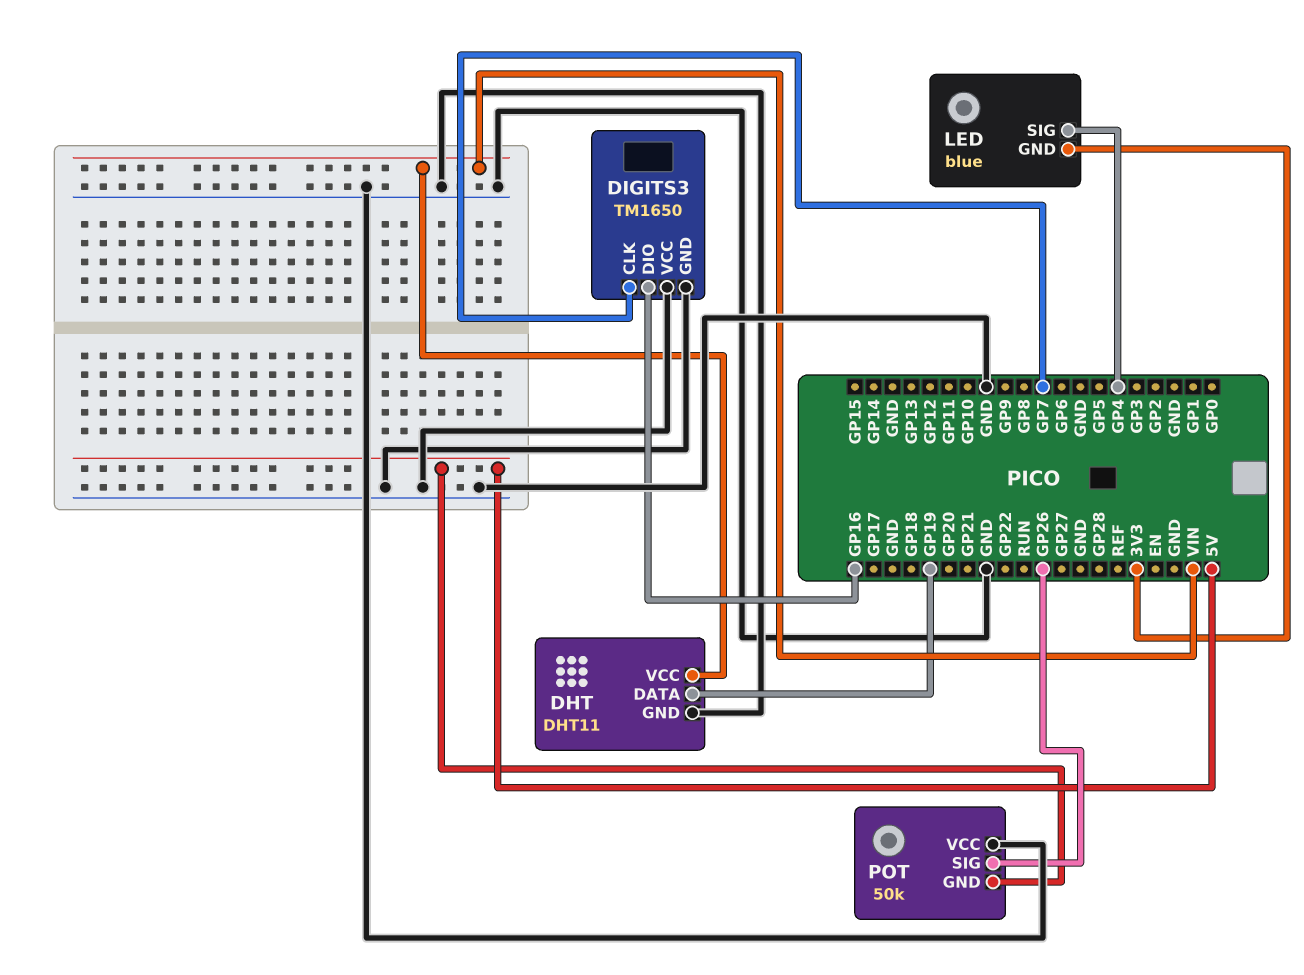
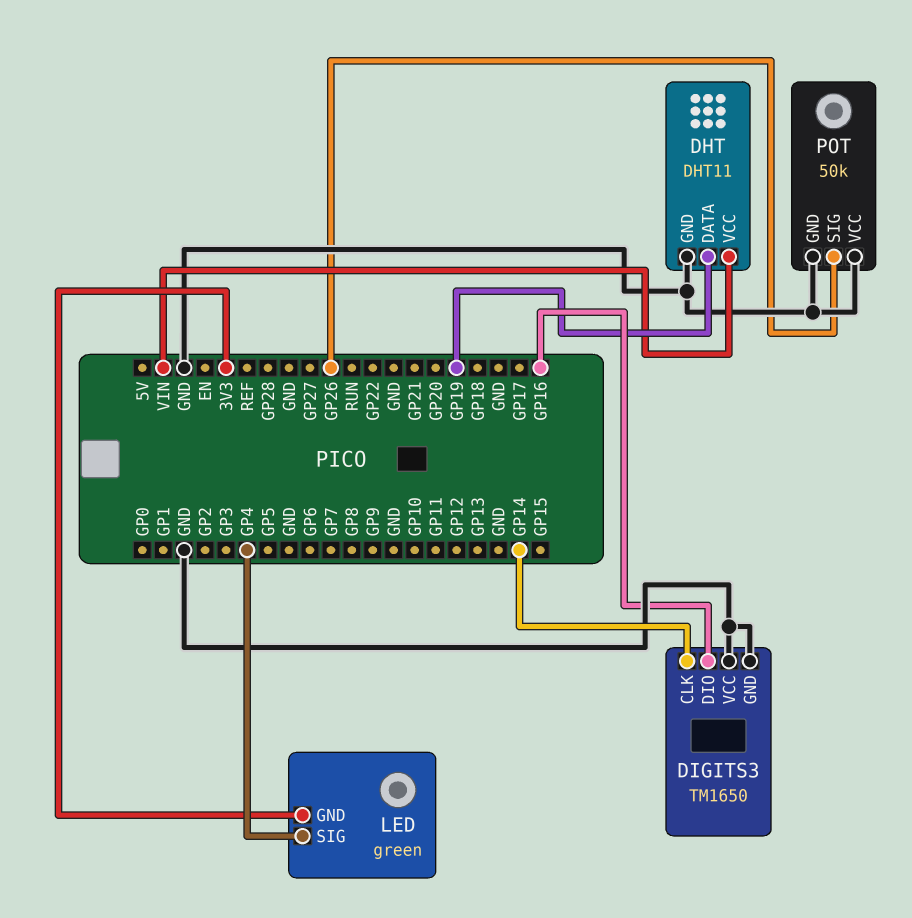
DIGITS3 pin CLK: GP7 -> GP14
LED: blue -> green
POT pin GND: 5V -> GND

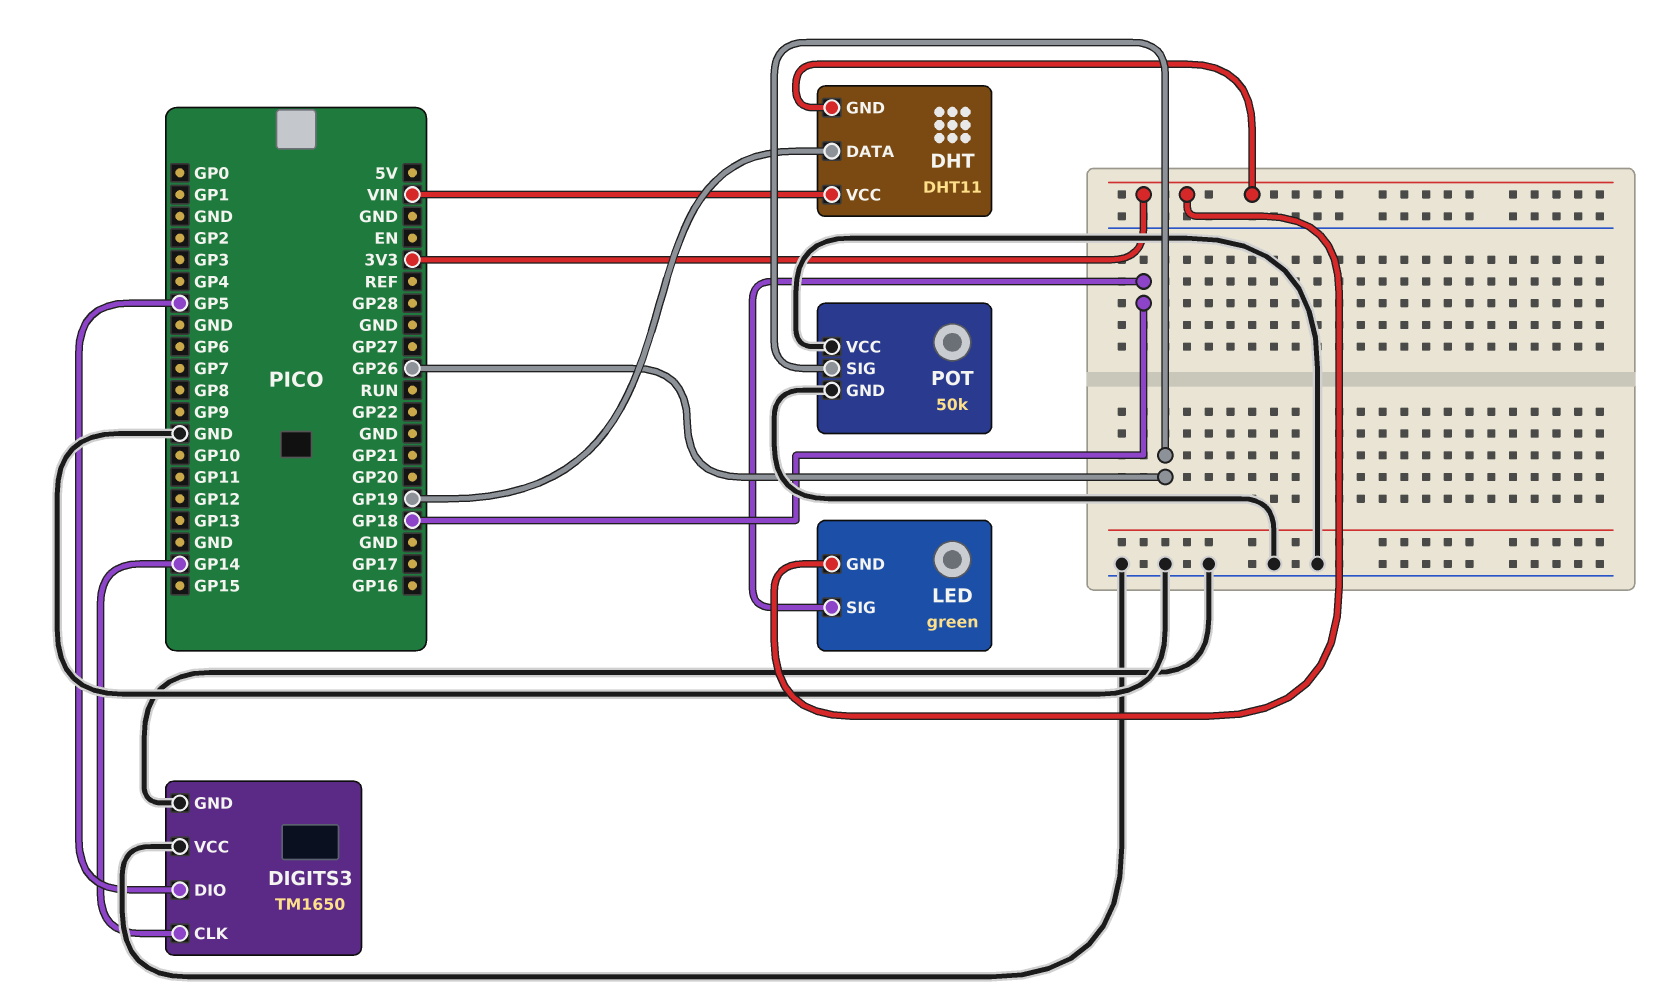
DHT pin GND: GND -> 3V3
DIGITS3 pin DIO: GP16 -> GP5
LED pin SIG: GP4 -> GP18

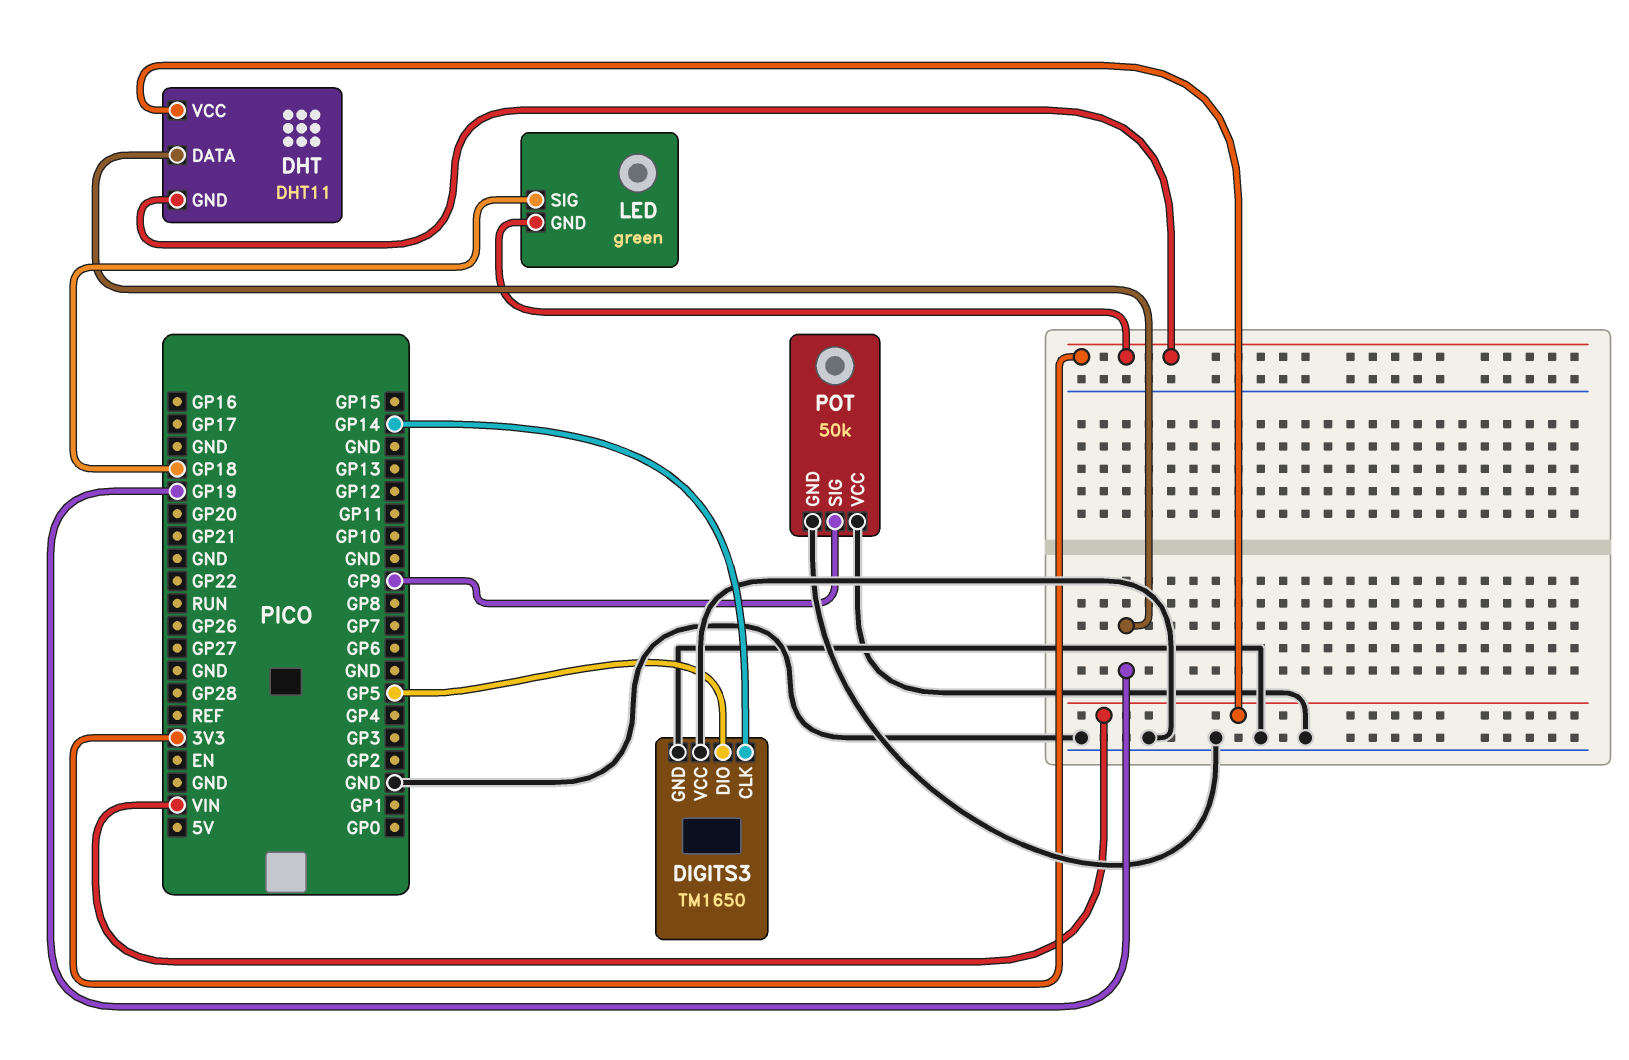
POT pin SIG: GP26 -> GP9

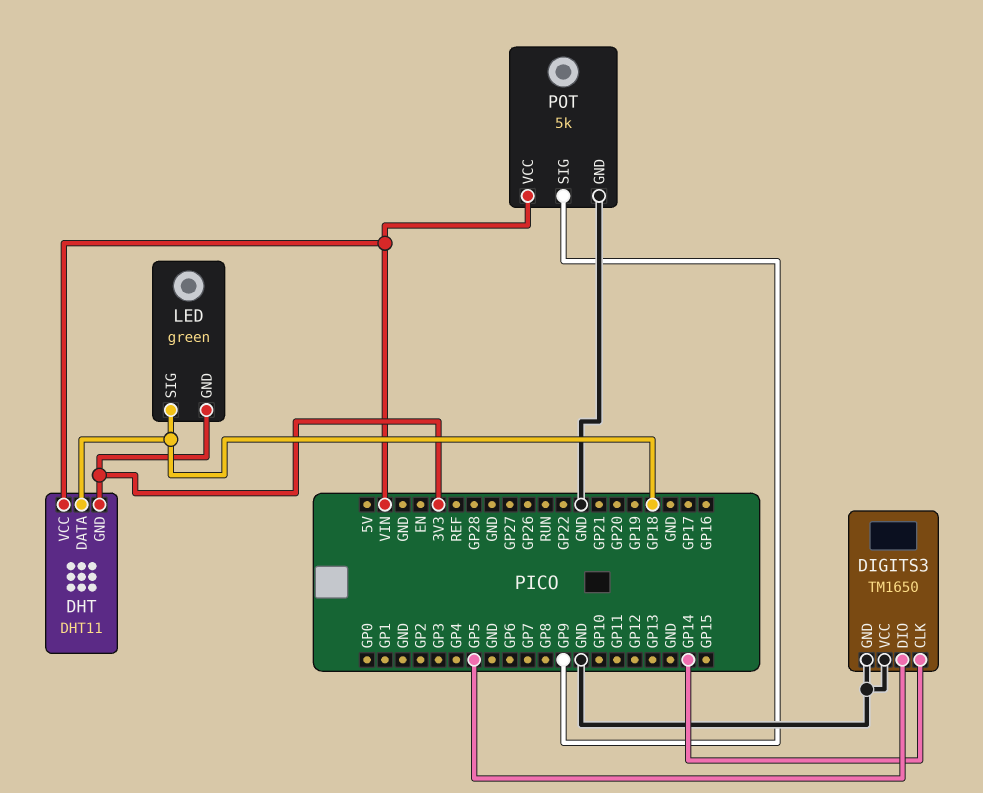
DHT pin DATA: GP19 -> GP18
POT: 50k -> 5k
POT pin VCC: GND -> VIN

